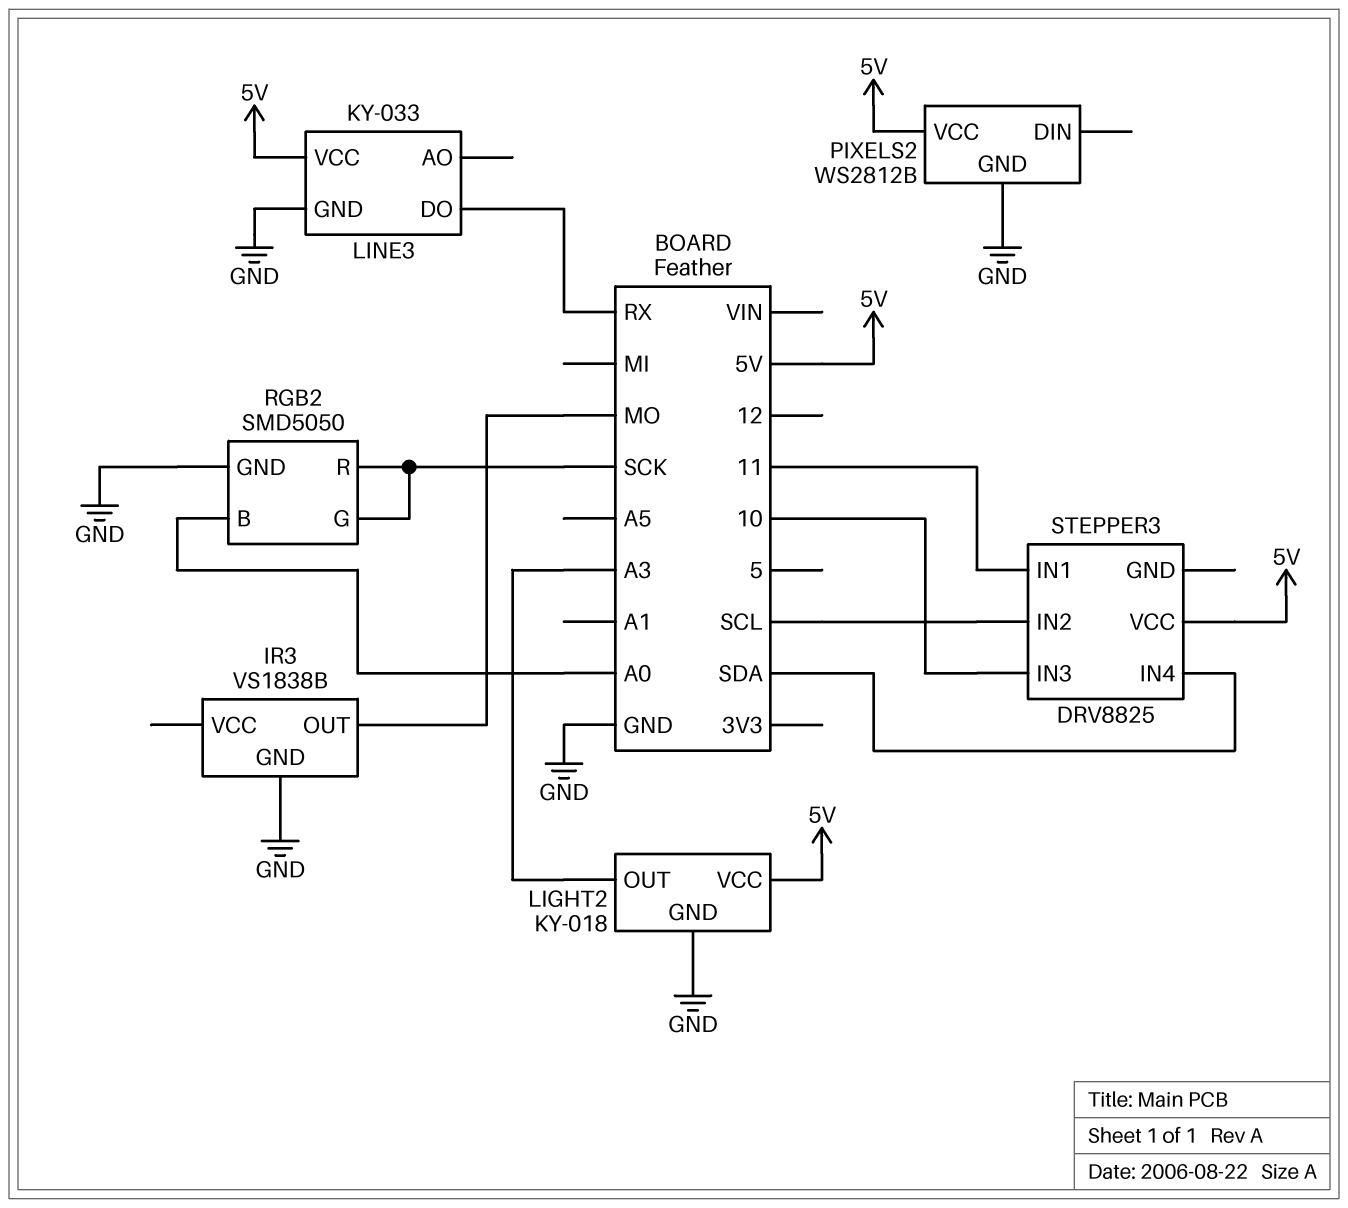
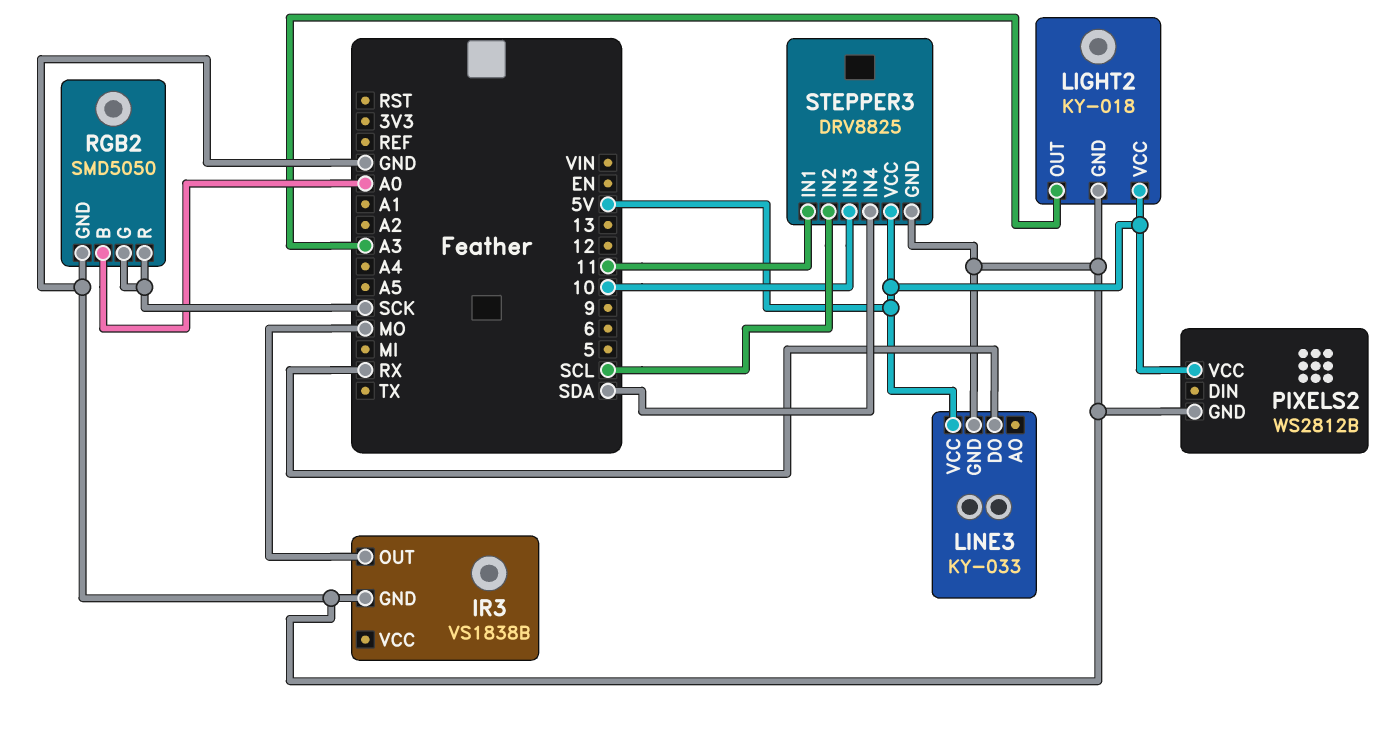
STEPPER3 pin GND: none -> GND

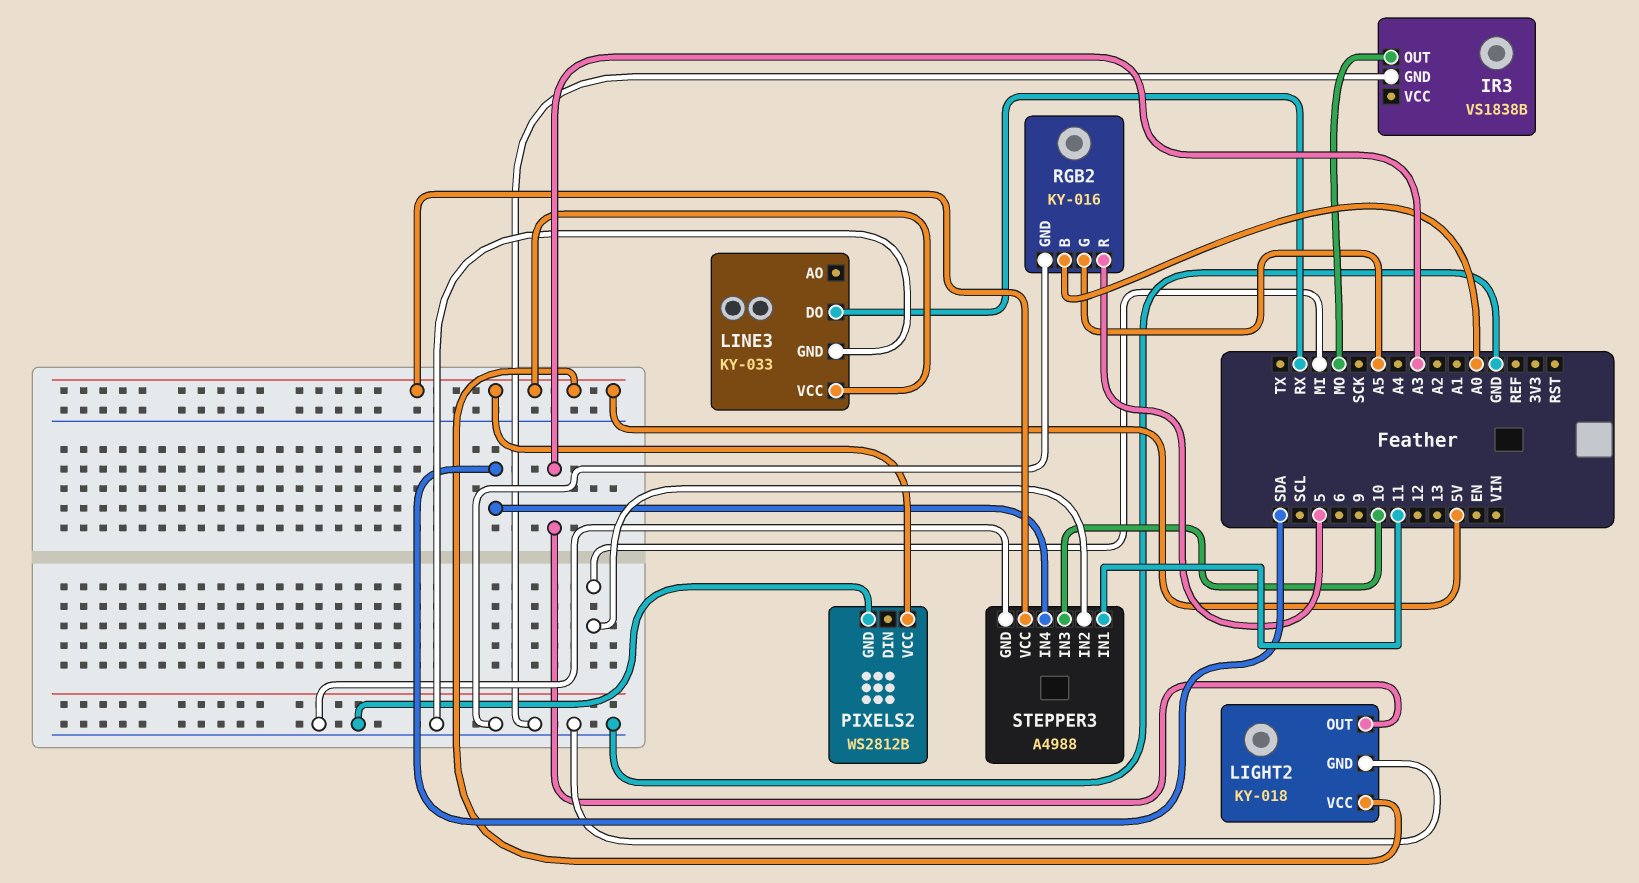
RGB2: SMD5050 -> KY-016
RGB2 pin G: SCK -> A5
RGB2 pin R: SCK -> 5
STEPPER3: DRV8825 -> A4988
STEPPER3 pin IN2: SCL -> MI

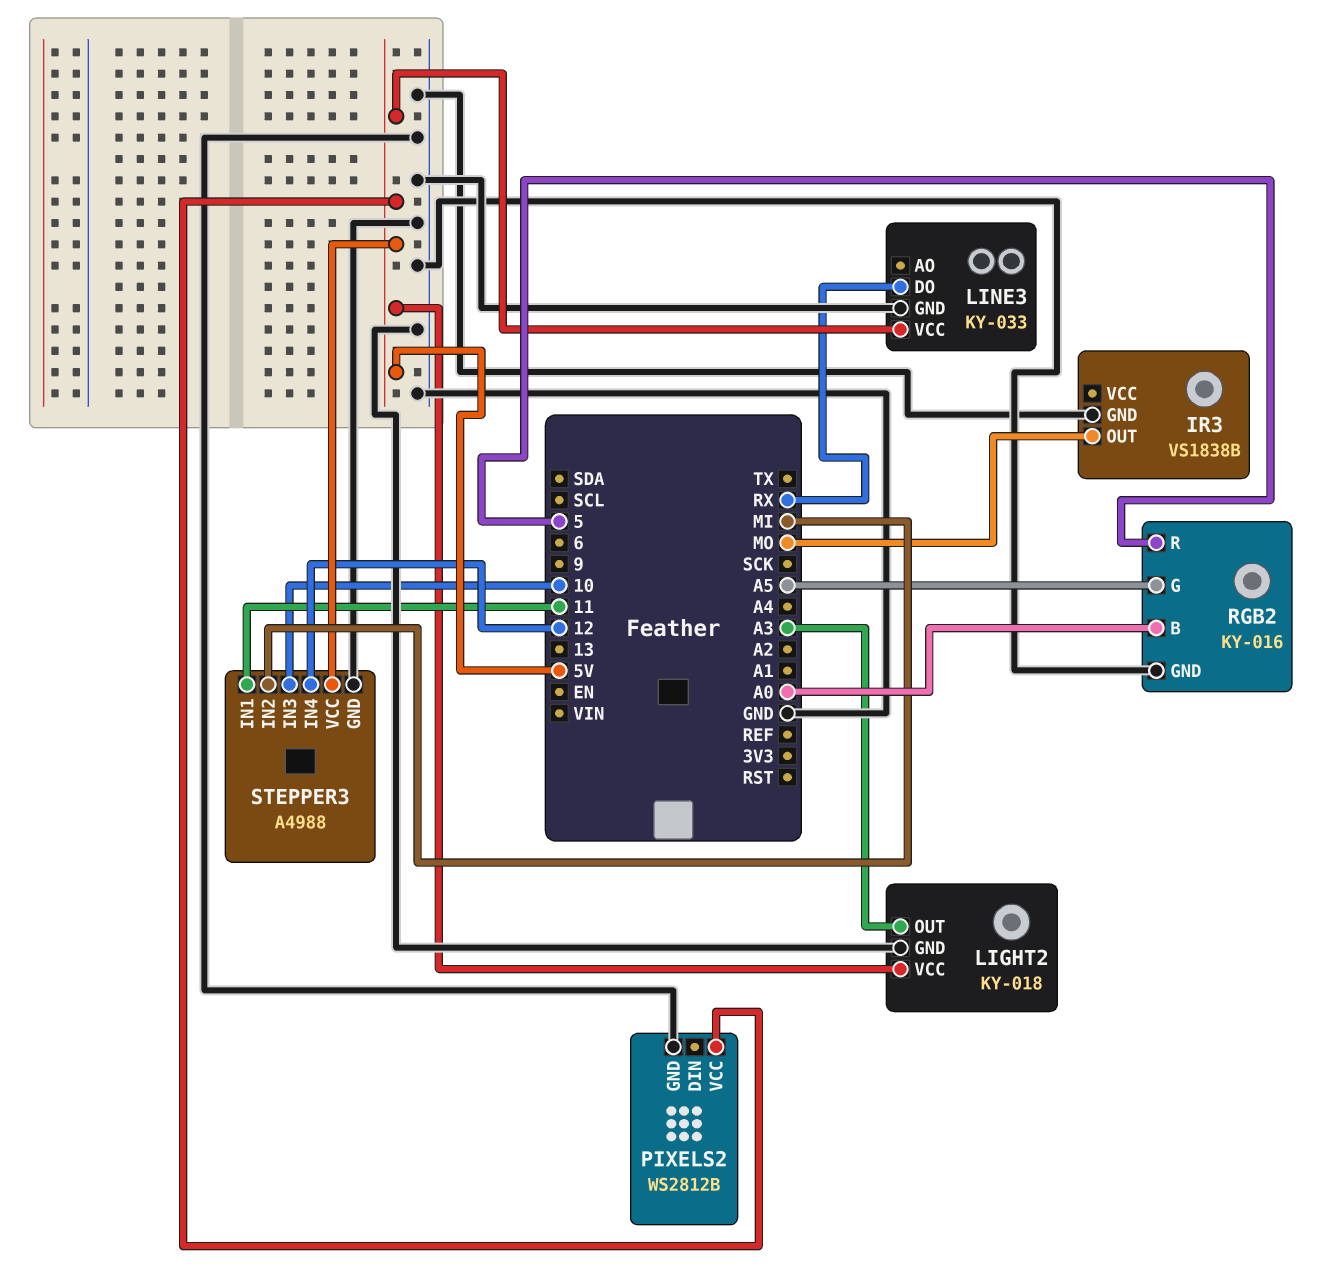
STEPPER3 pin IN4: SDA -> 12

